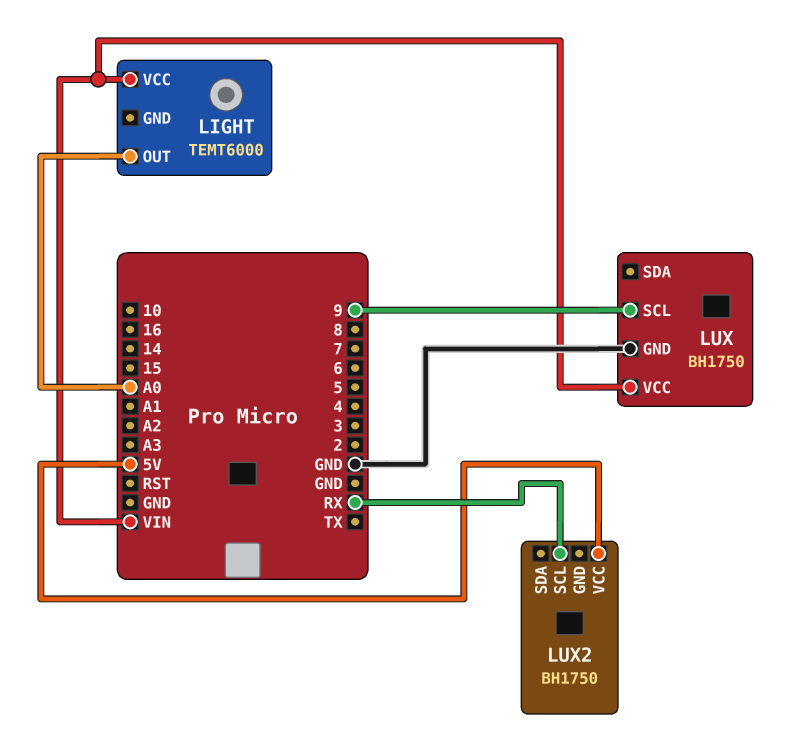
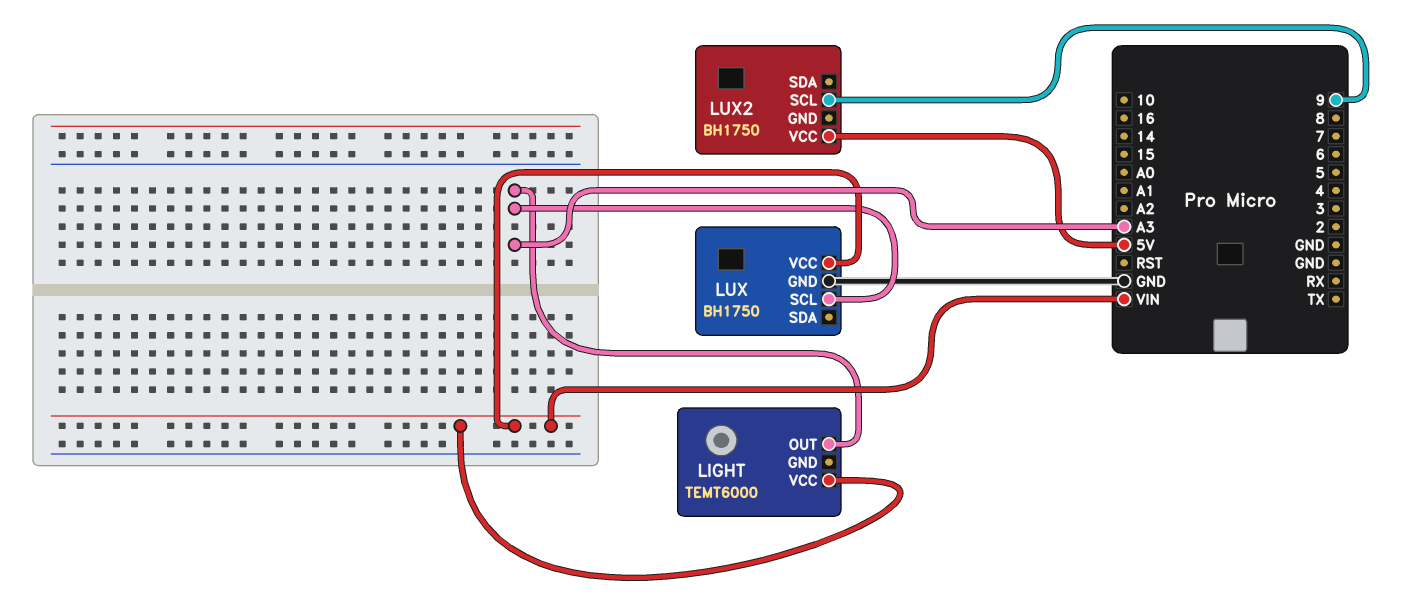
LIGHT pin OUT: A0 -> A3
LUX pin SCL: 9 -> A3
LUX2 pin SCL: RX -> 9

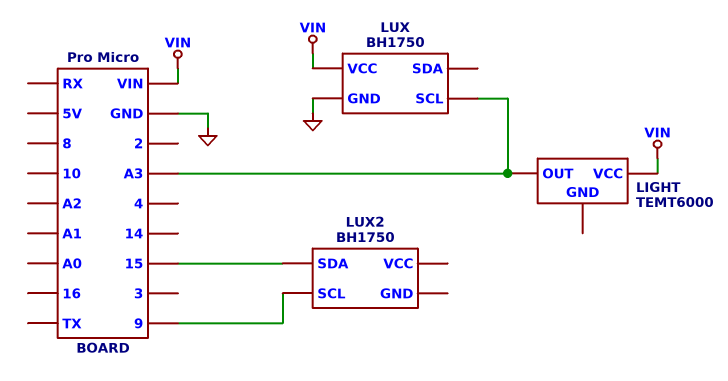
LUX2 pin SDA: none -> 15
LUX2 pin VCC: 5V -> none

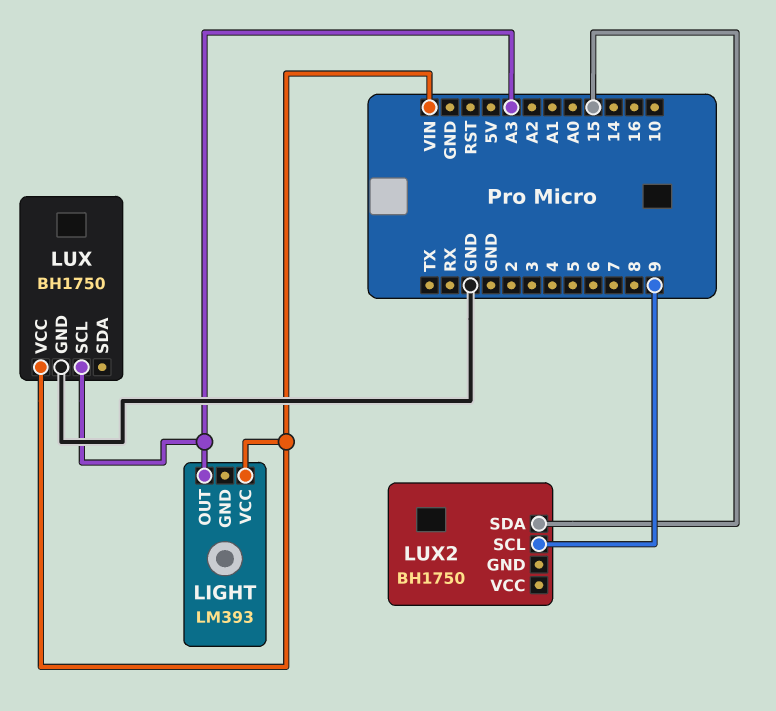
LIGHT: TEMT6000 -> LM393

